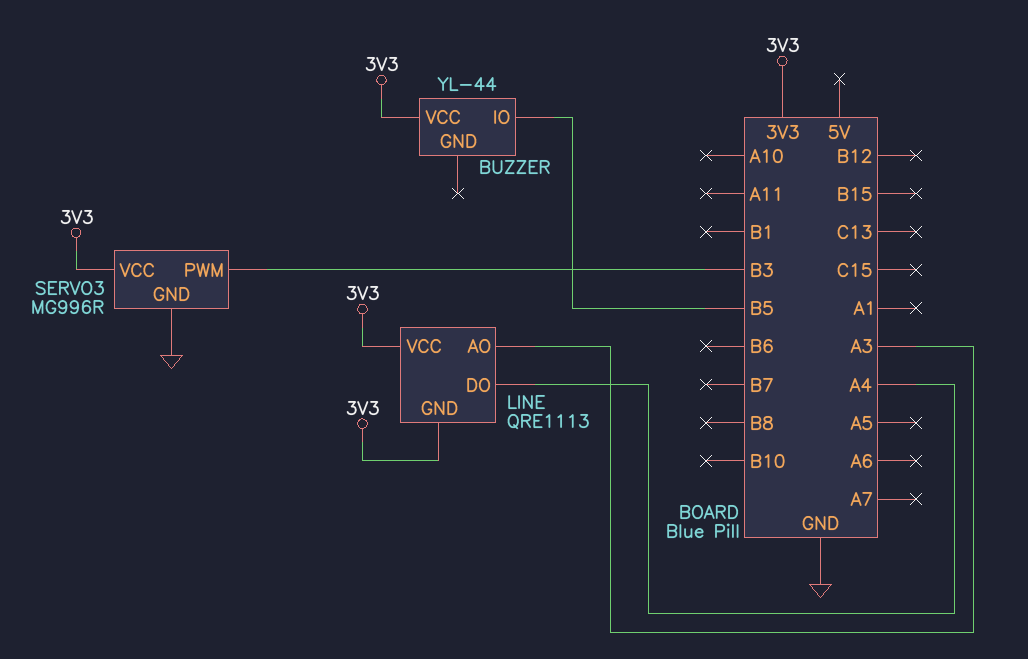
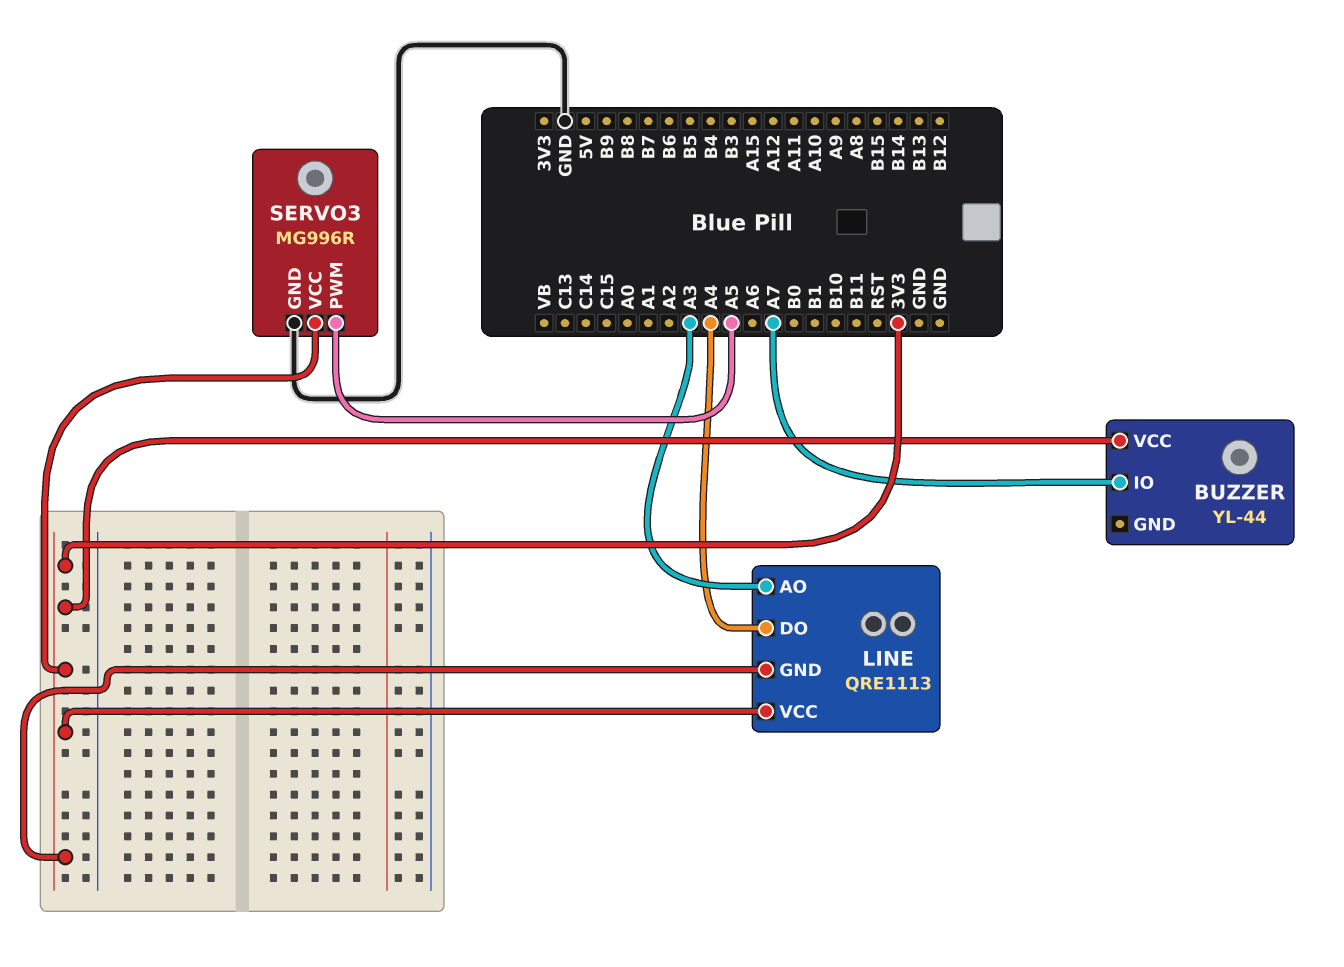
BUZZER pin IO: B5 -> A7
SERVO3 pin PWM: B3 -> A5

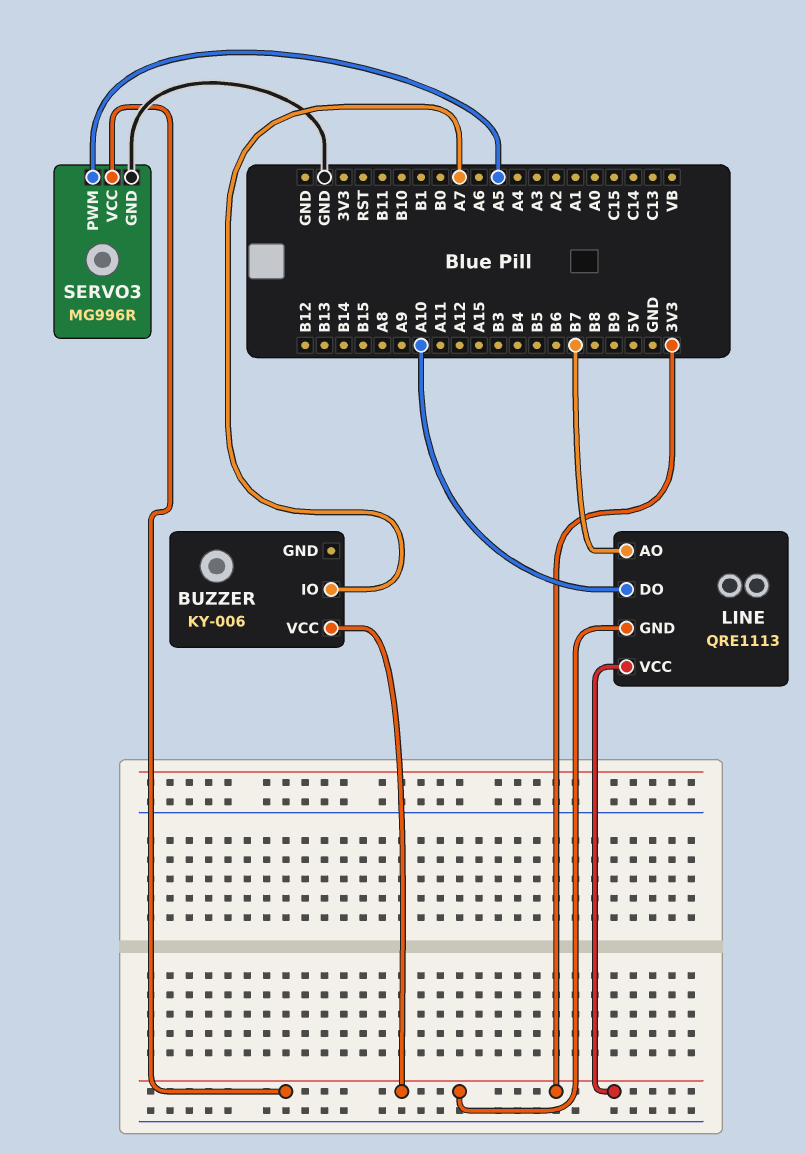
BUZZER: YL-44 -> KY-006
LINE pin AO: A3 -> B7
LINE pin DO: A4 -> A10

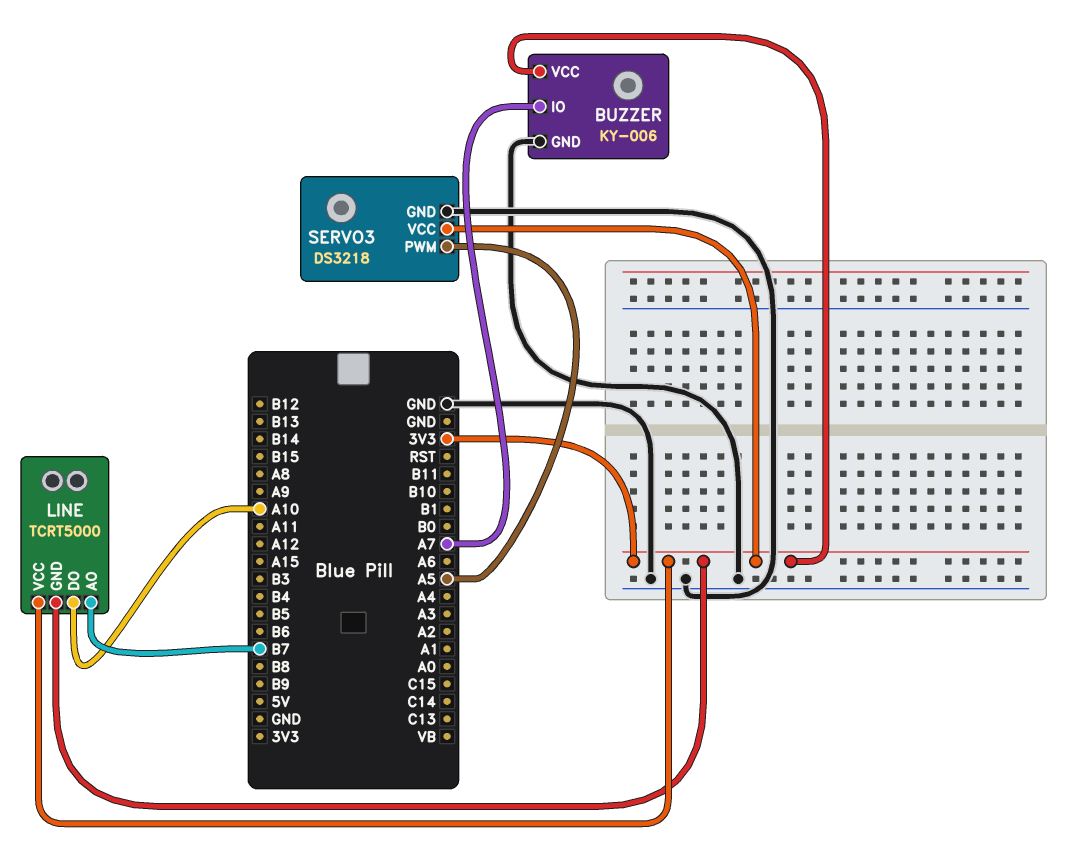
BUZZER pin GND: none -> GND
LINE: QRE1113 -> TCRT5000
SERVO3: MG996R -> DS3218

